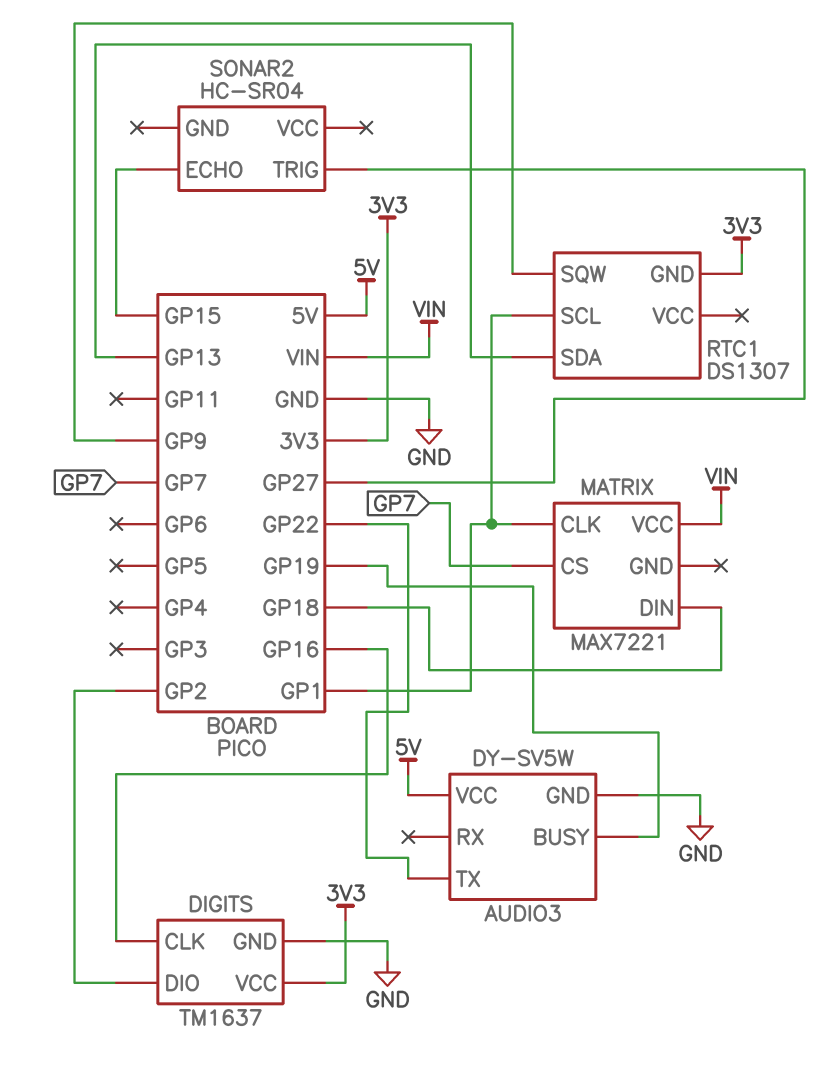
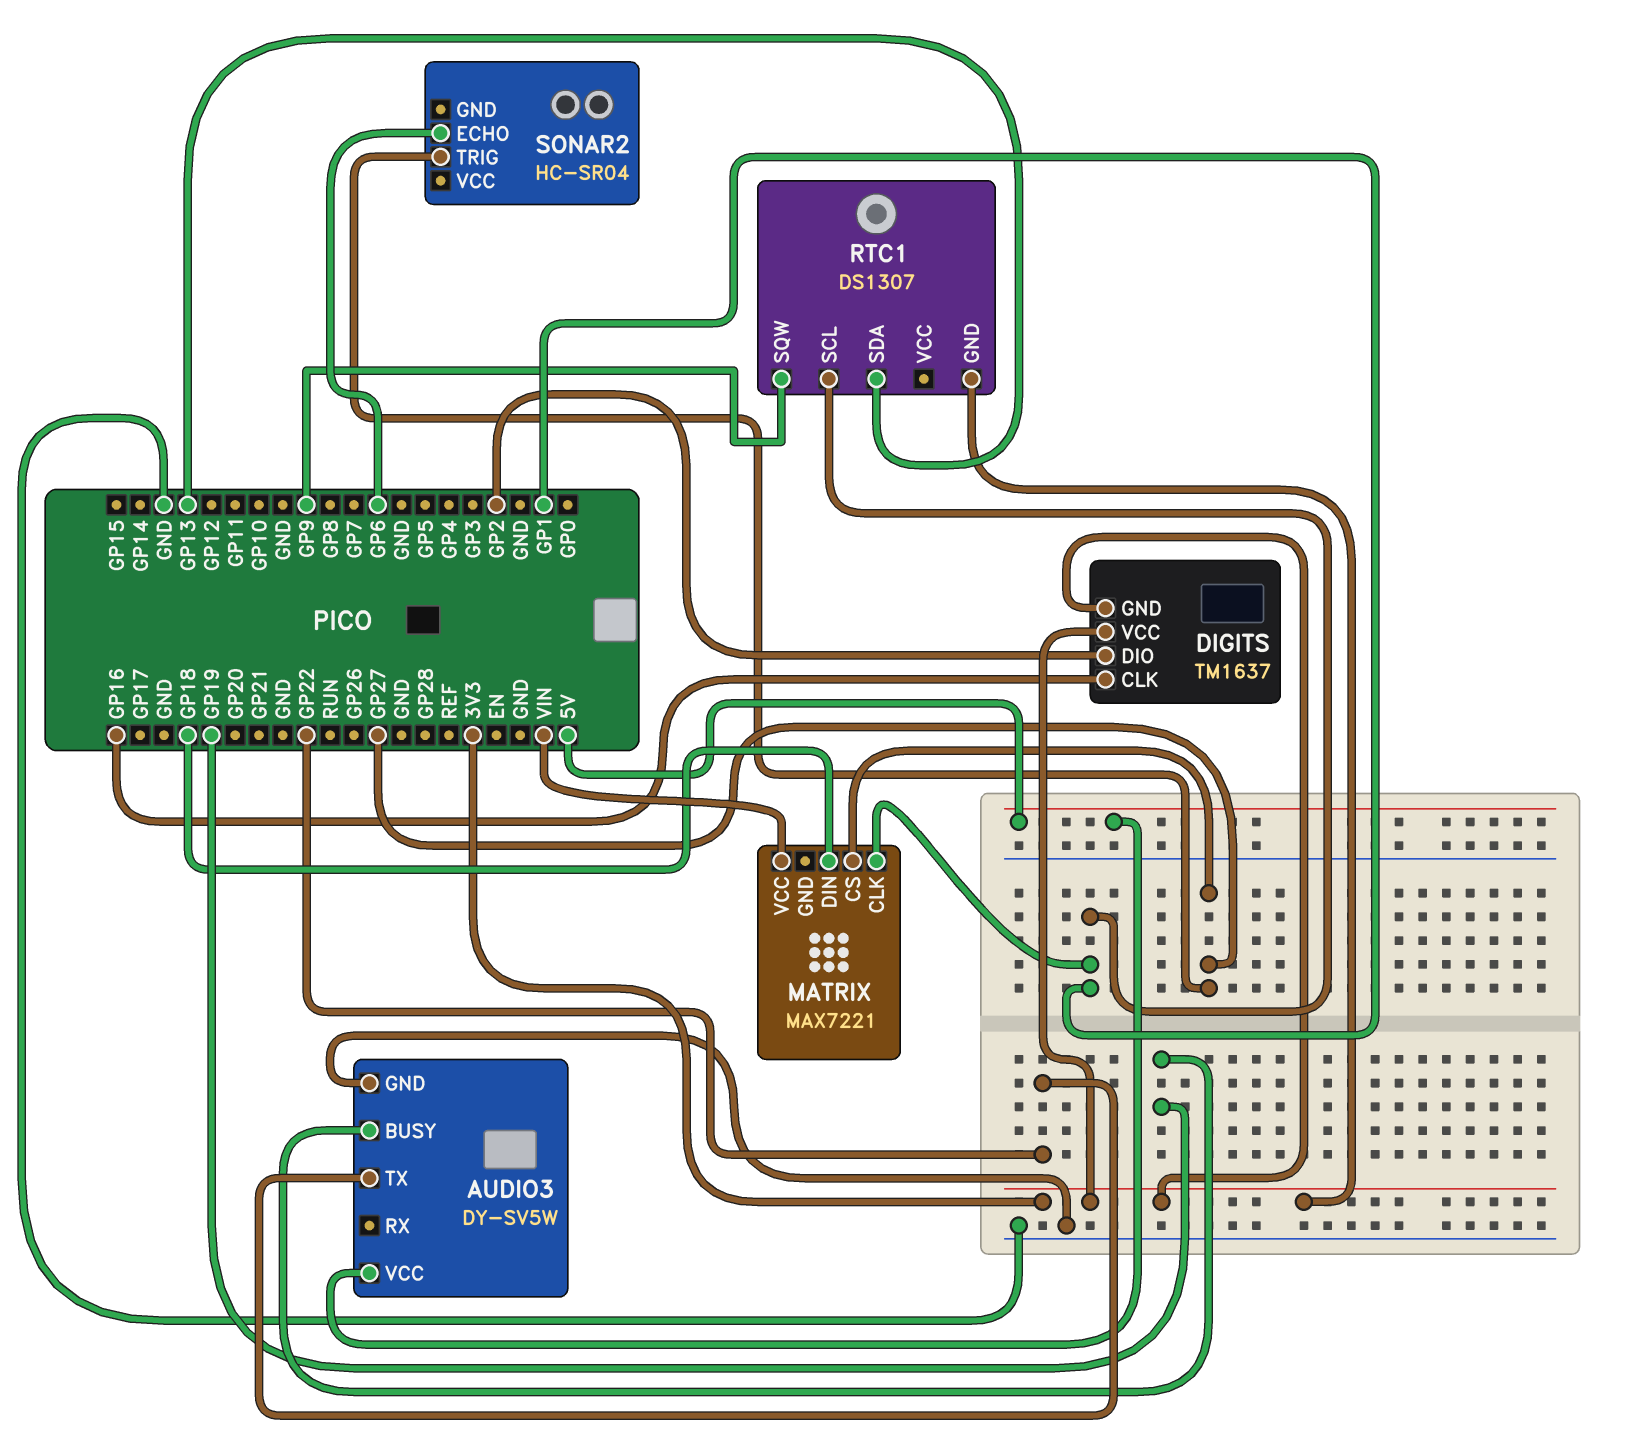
DIGITS pin GND: GND -> 3V3
MATRIX pin CS: GP7 -> GP27
SONAR2 pin ECHO: GP15 -> GP6

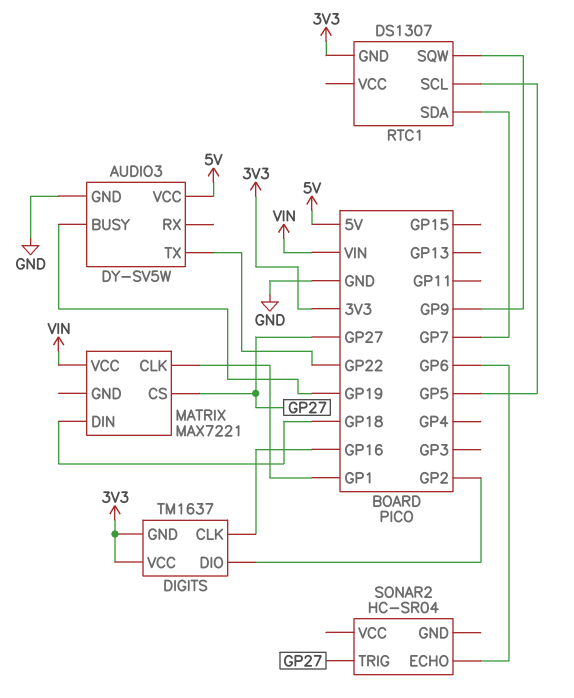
RTC1 pin SCL: GP1 -> GP5
RTC1 pin SDA: GP13 -> GP7

